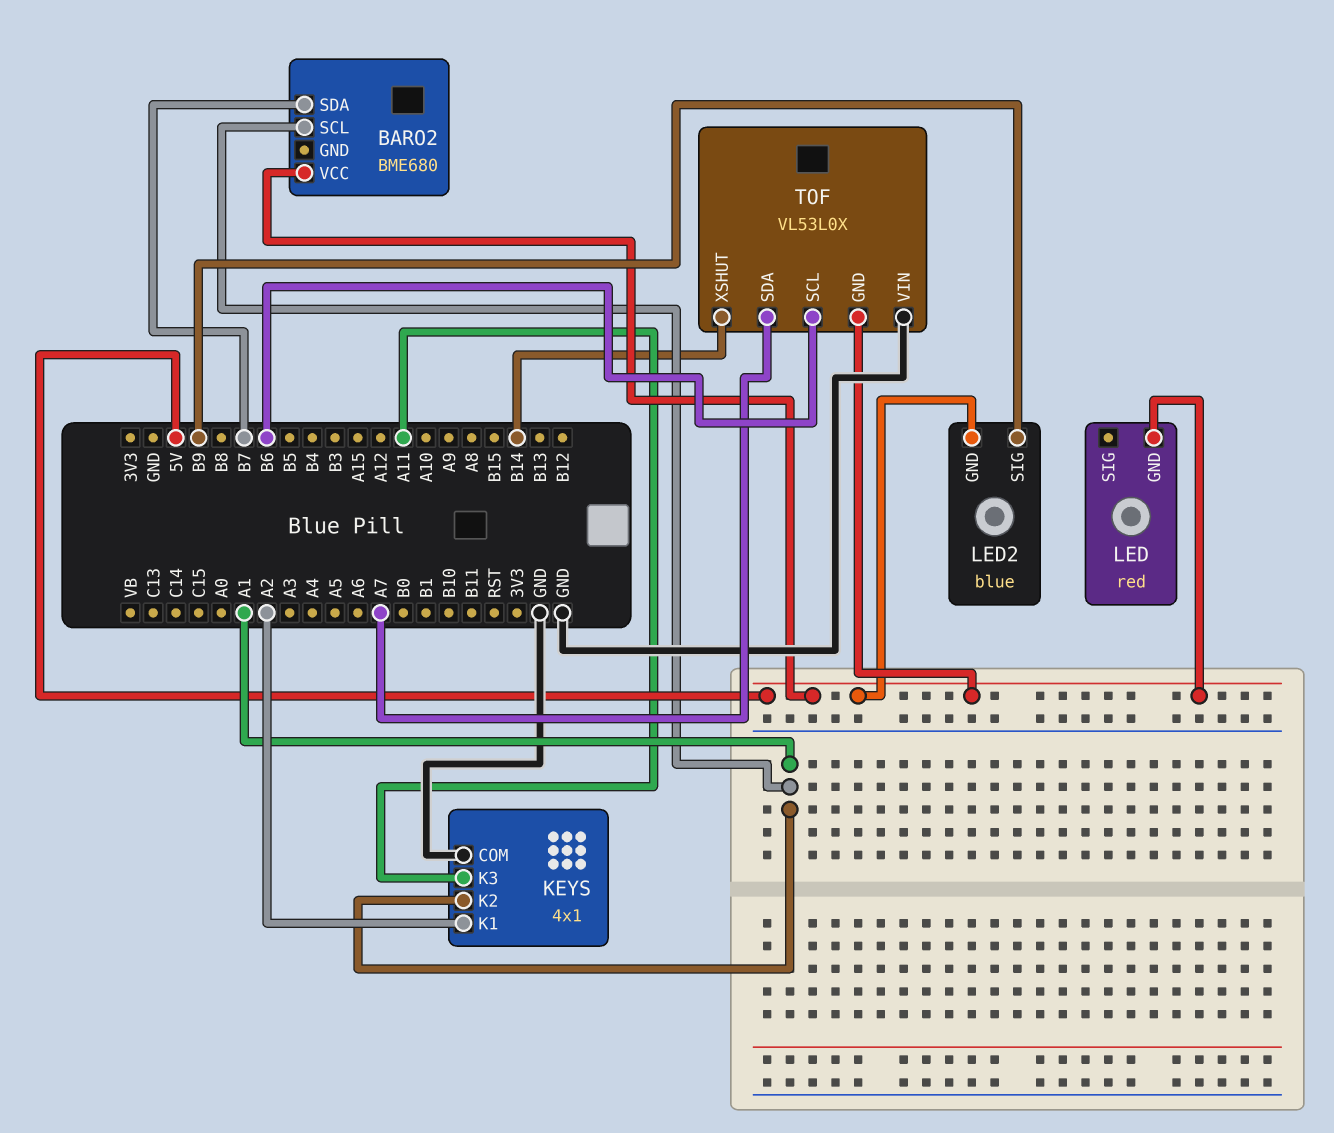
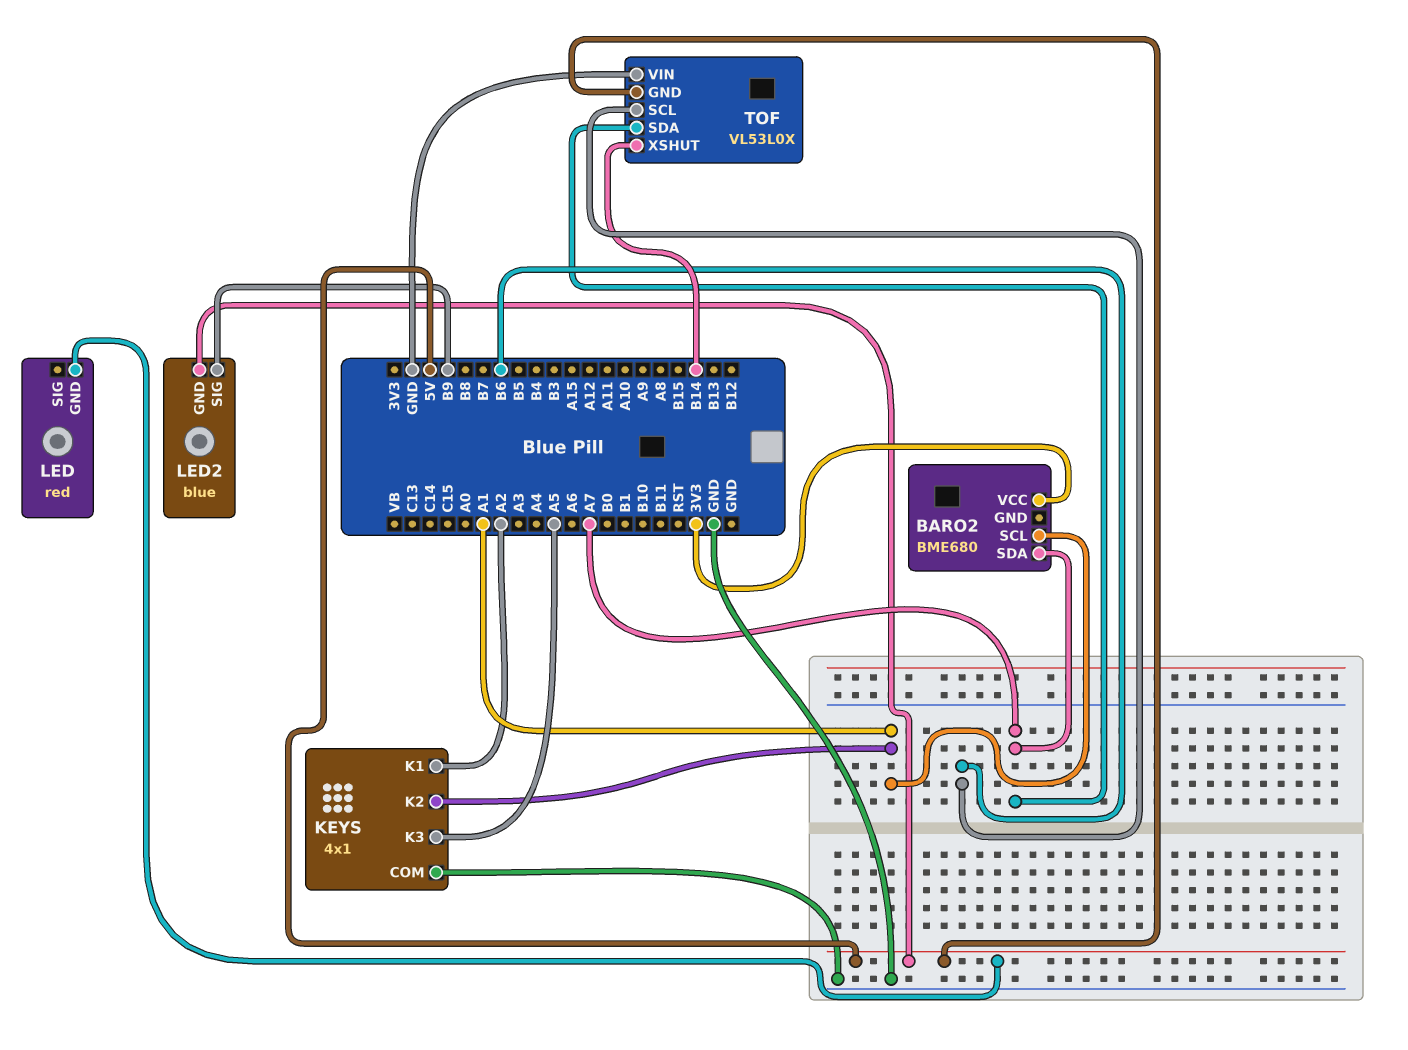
BARO2 pin SDA: B7 -> A7
BARO2 pin VCC: 5V -> 3V3
KEYS pin K3: A11 -> A5

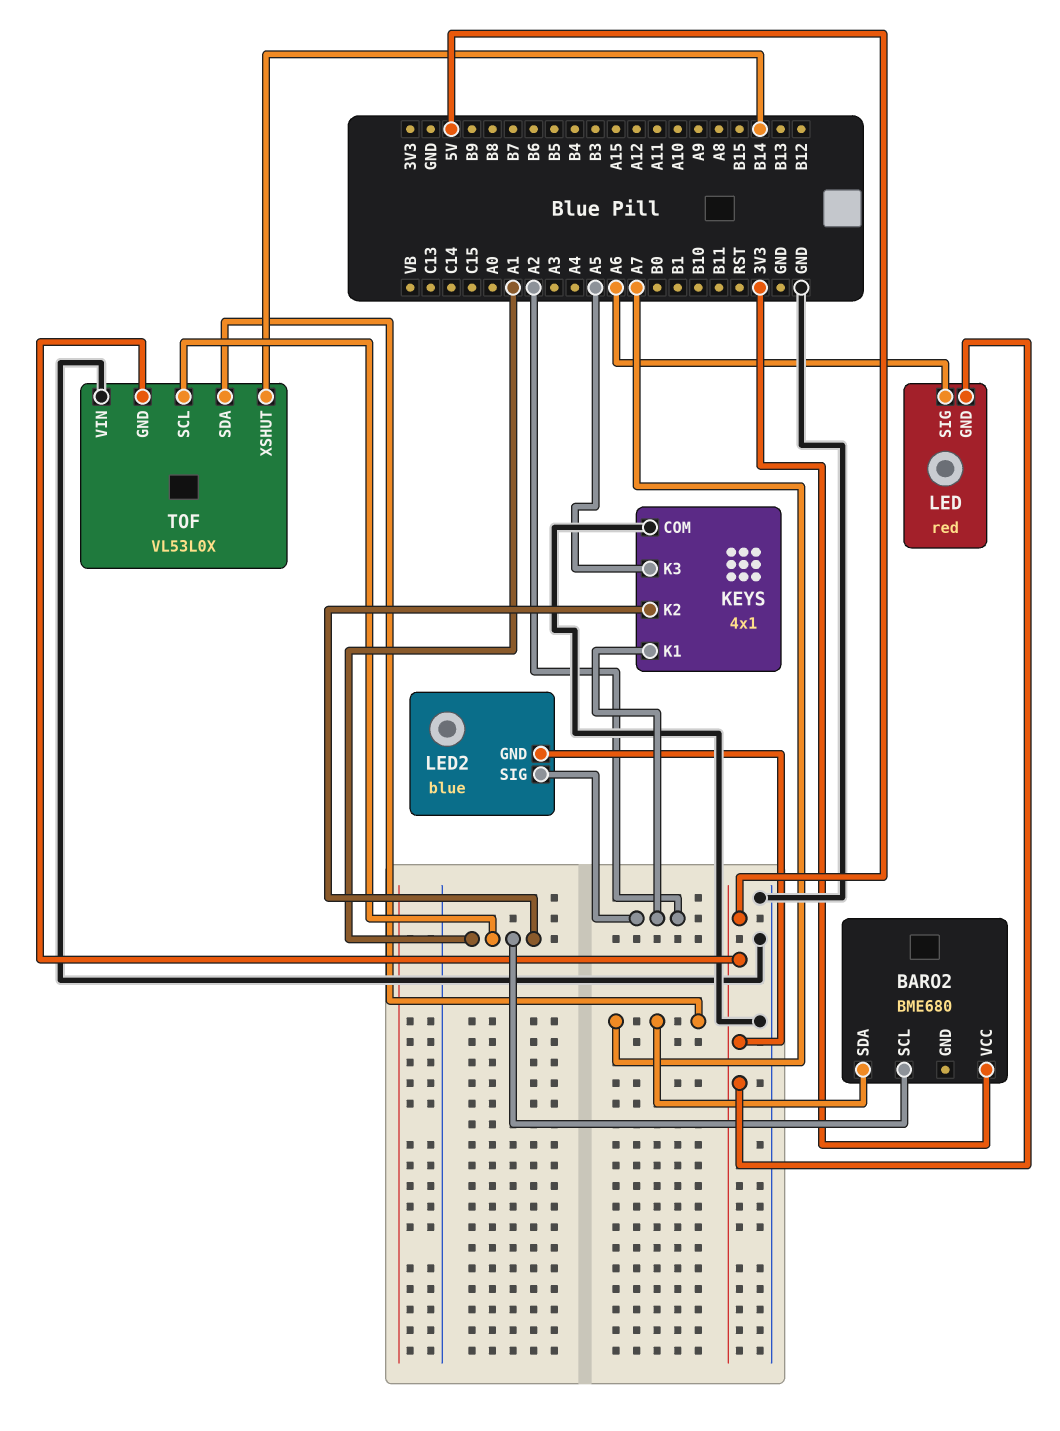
LED pin SIG: none -> A6
LED2 pin SIG: B9 -> A2
TOF pin SCL: B6 -> A1

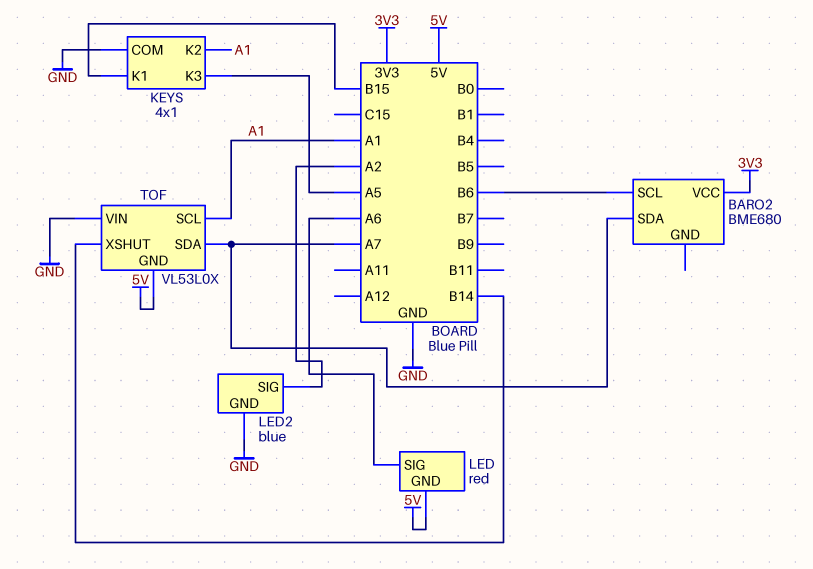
BARO2 pin SCL: A1 -> B6
KEYS pin K1: A2 -> B15
LED2 pin GND: 5V -> GND

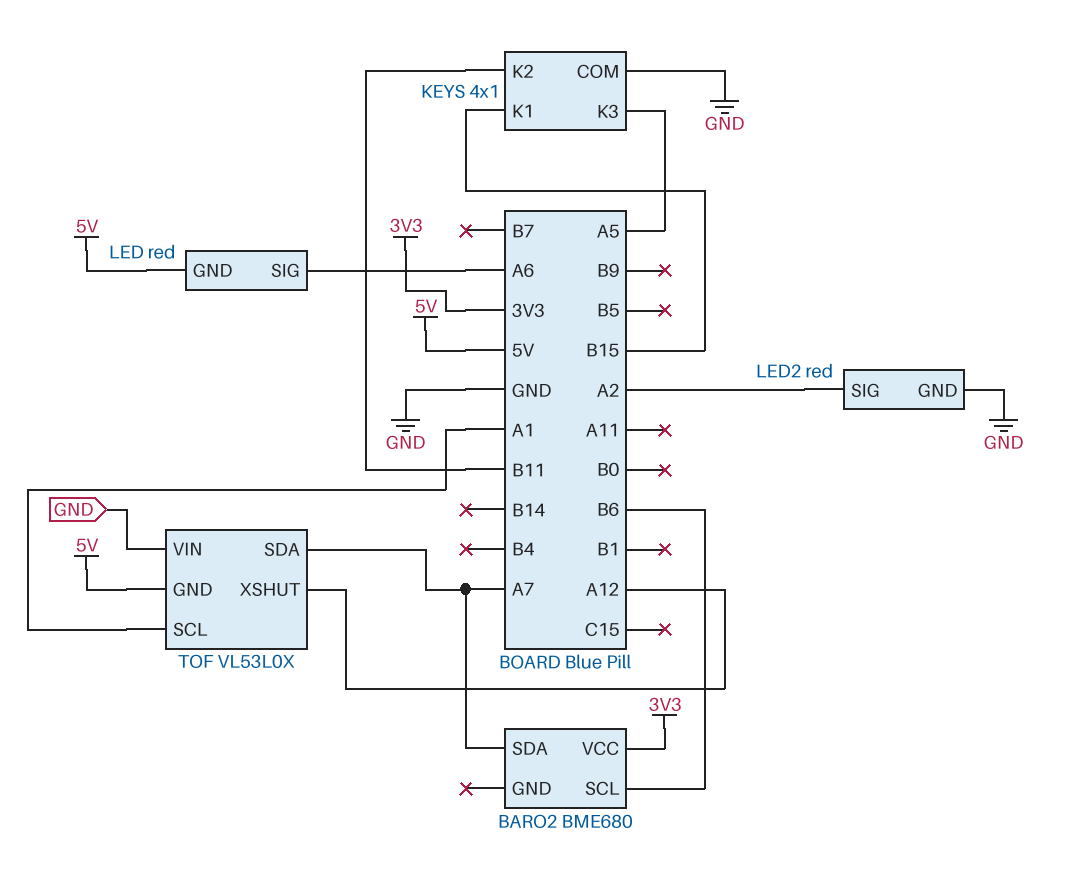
KEYS pin K2: A1 -> B11
LED2: blue -> red
TOF pin XSHUT: B14 -> A12

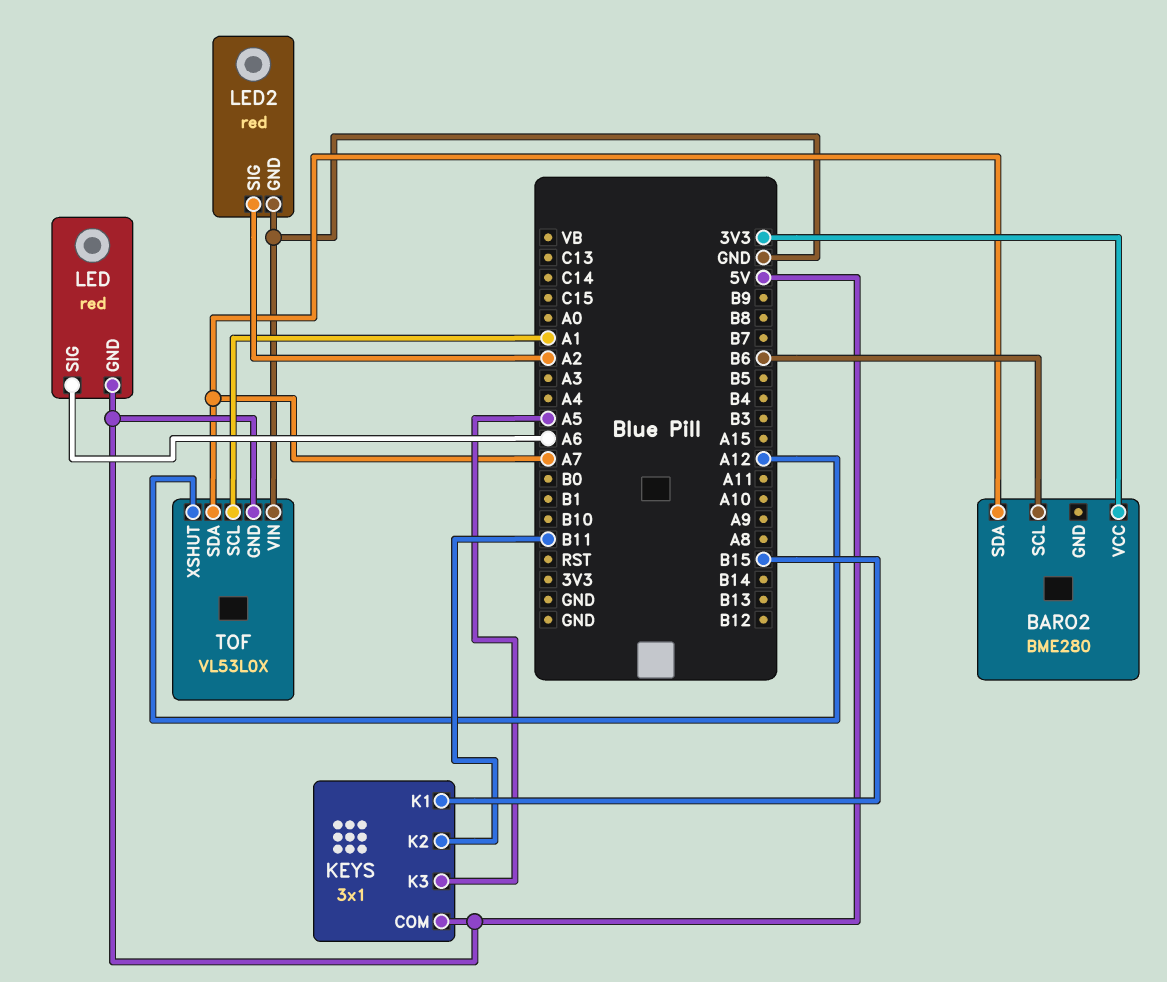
BARO2: BME680 -> BME280
KEYS: 4x1 -> 3x1
KEYS pin COM: GND -> 5V

